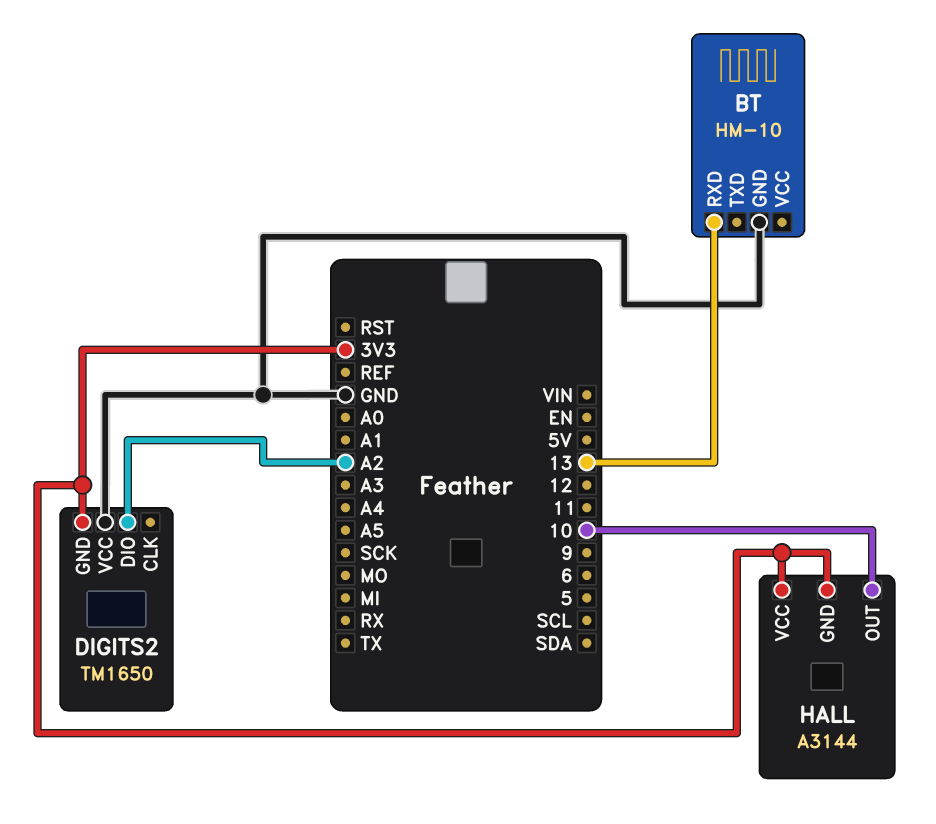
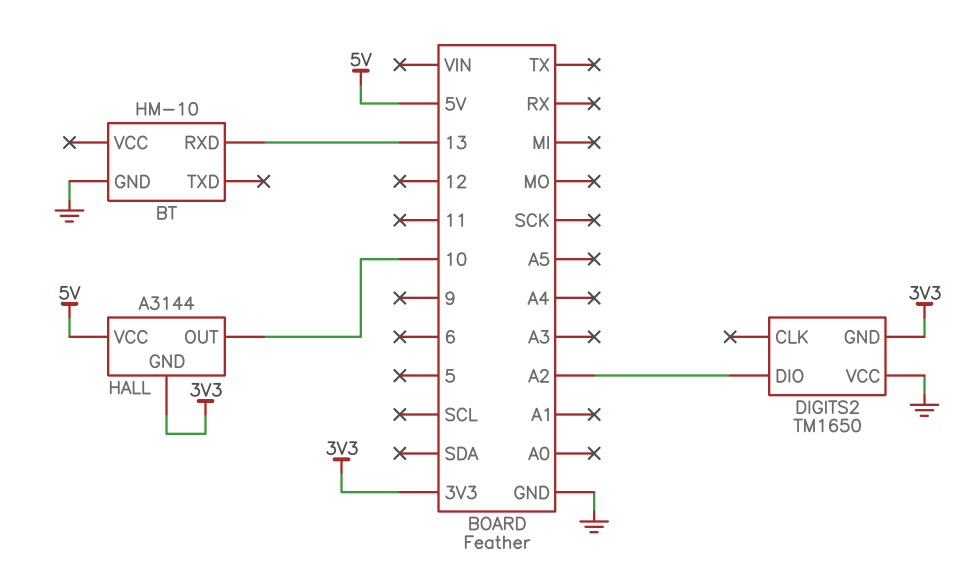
HALL pin VCC: 3V3 -> 5V

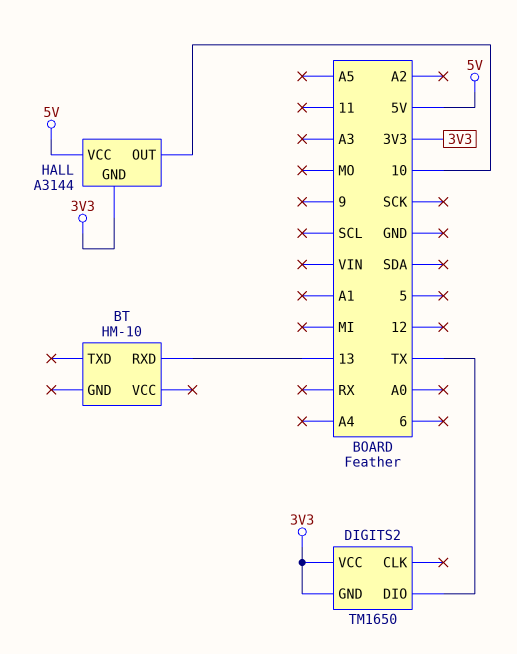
BT pin GND: GND -> none
DIGITS2 pin DIO: A2 -> TX
DIGITS2 pin VCC: GND -> 3V3

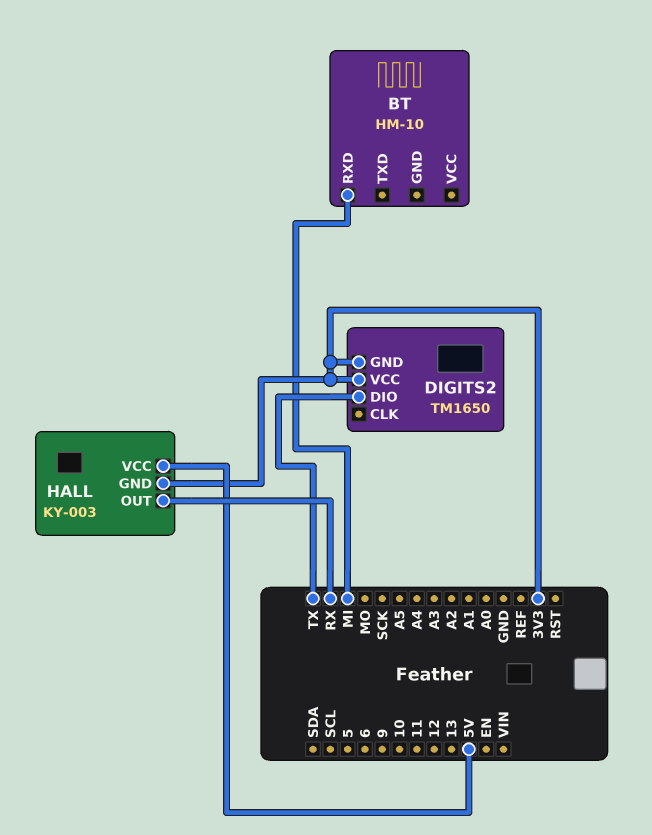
BT pin RXD: 13 -> MI
HALL: A3144 -> KY-003
HALL pin OUT: 10 -> RX

